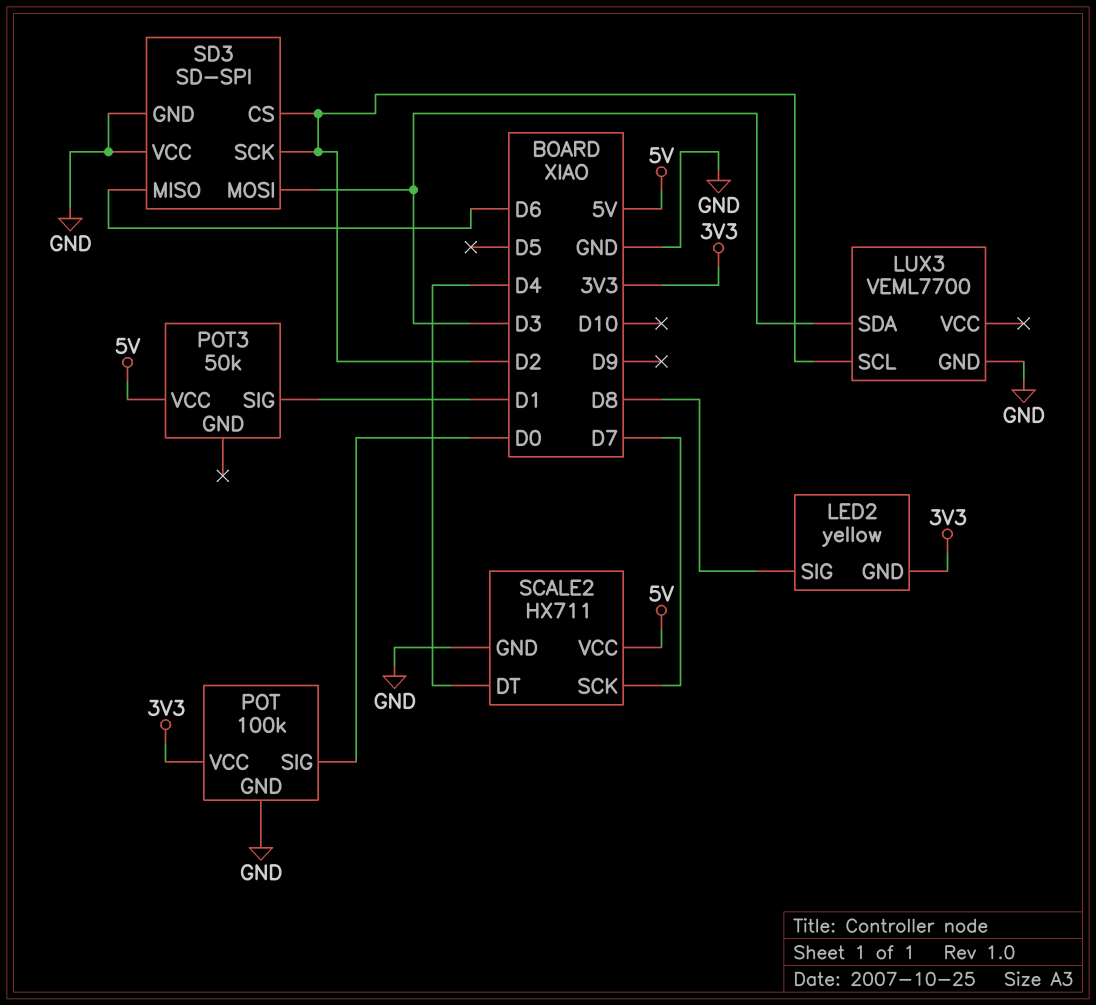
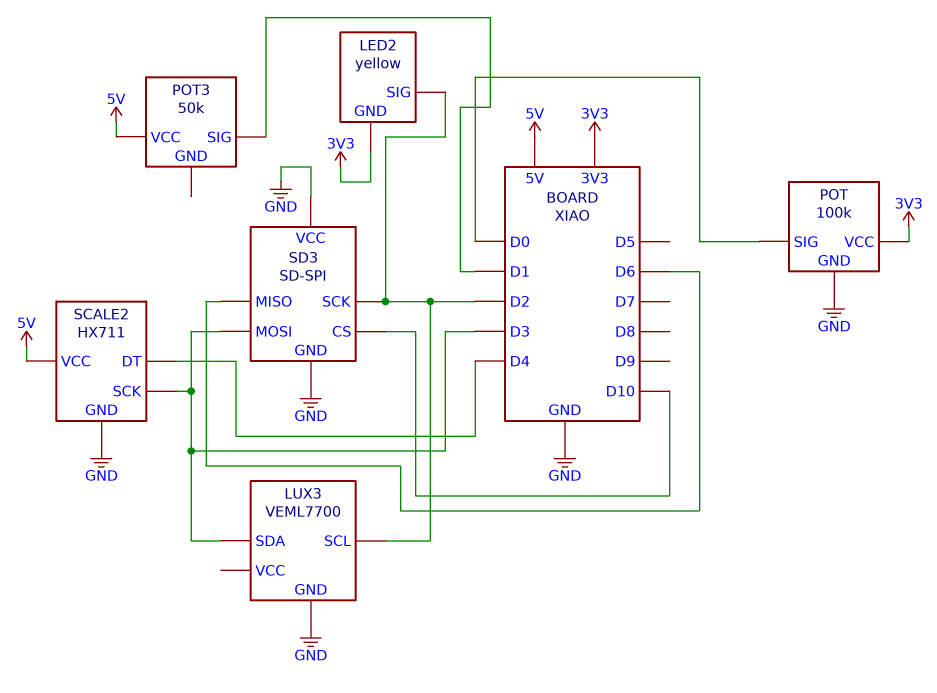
LED2 pin SIG: D8 -> D2
SCALE2 pin SCK: D7 -> D3
SD3 pin CS: D2 -> D10

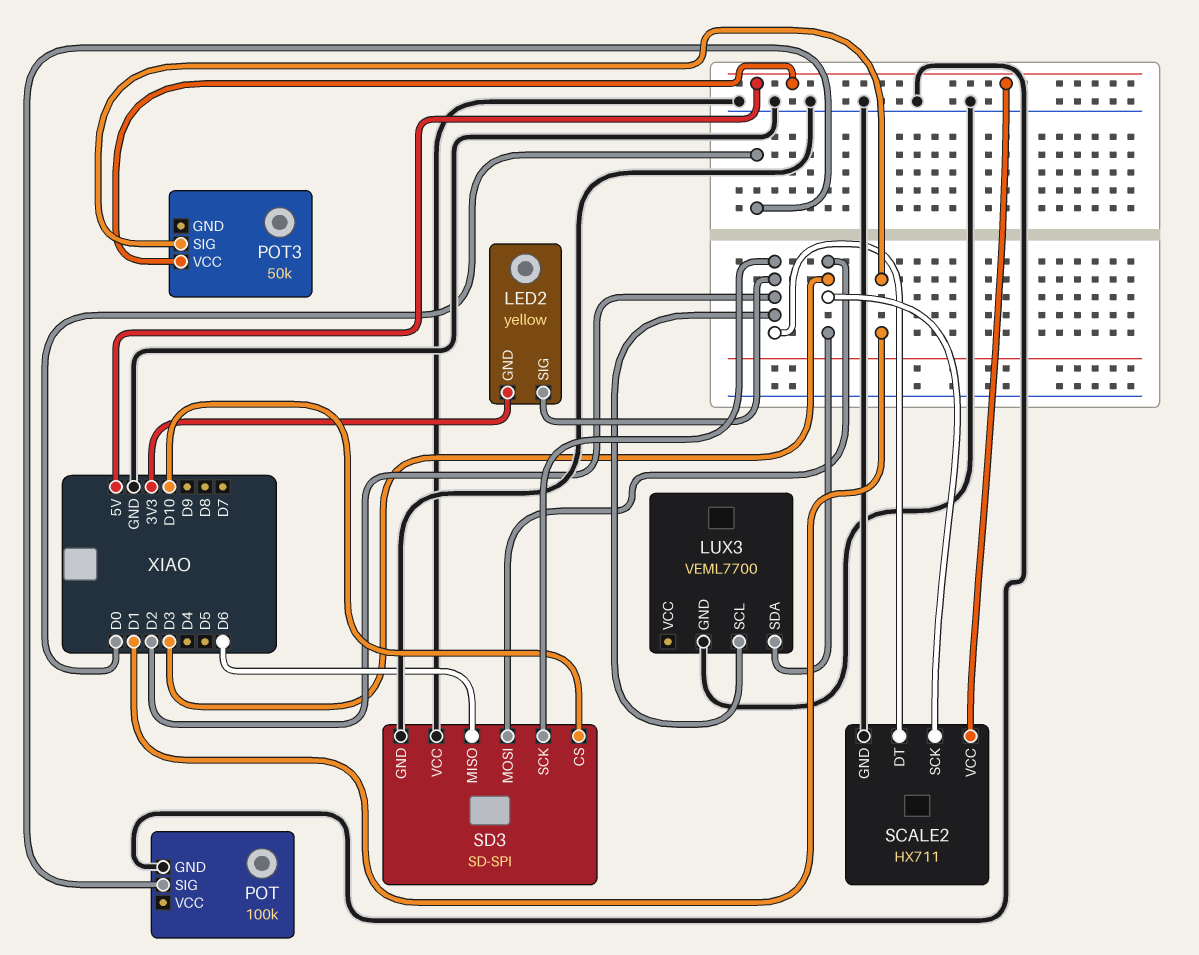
POT pin VCC: 3V3 -> none
SCALE2 pin DT: D4 -> D2

